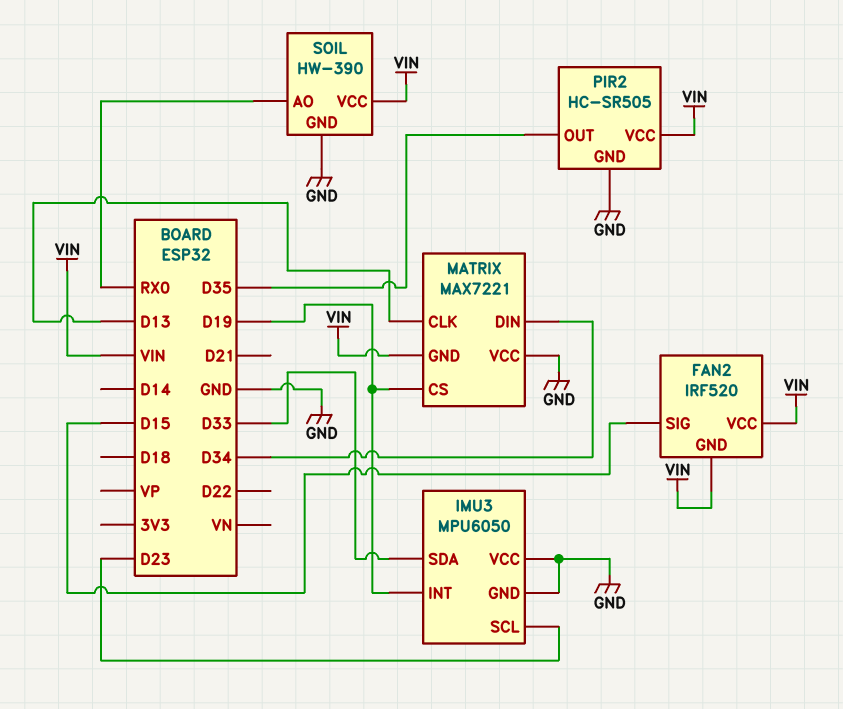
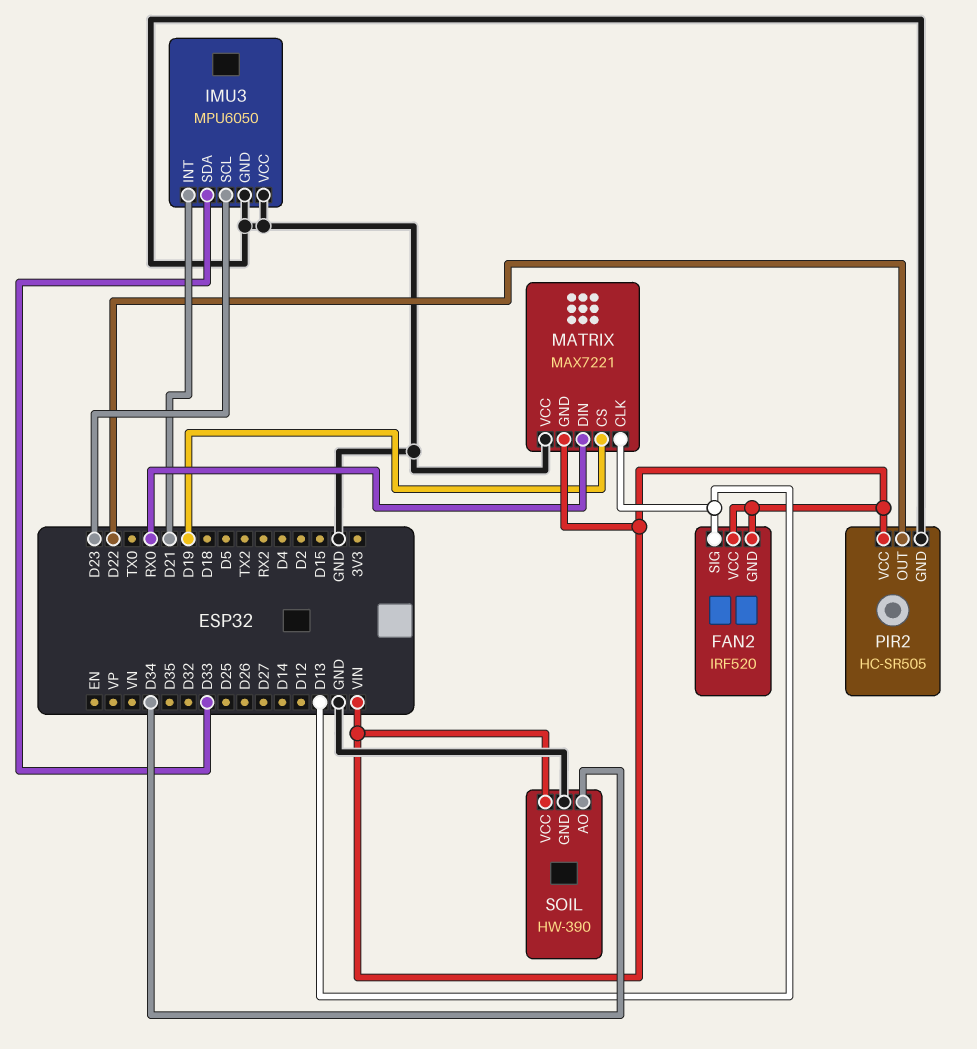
FAN2 pin SIG: D15 -> D13
IMU3 pin INT: D19 -> D21
MATRIX pin DIN: D34 -> RX0
PIR2 pin OUT: D35 -> D22
SOIL pin AO: RX0 -> D34

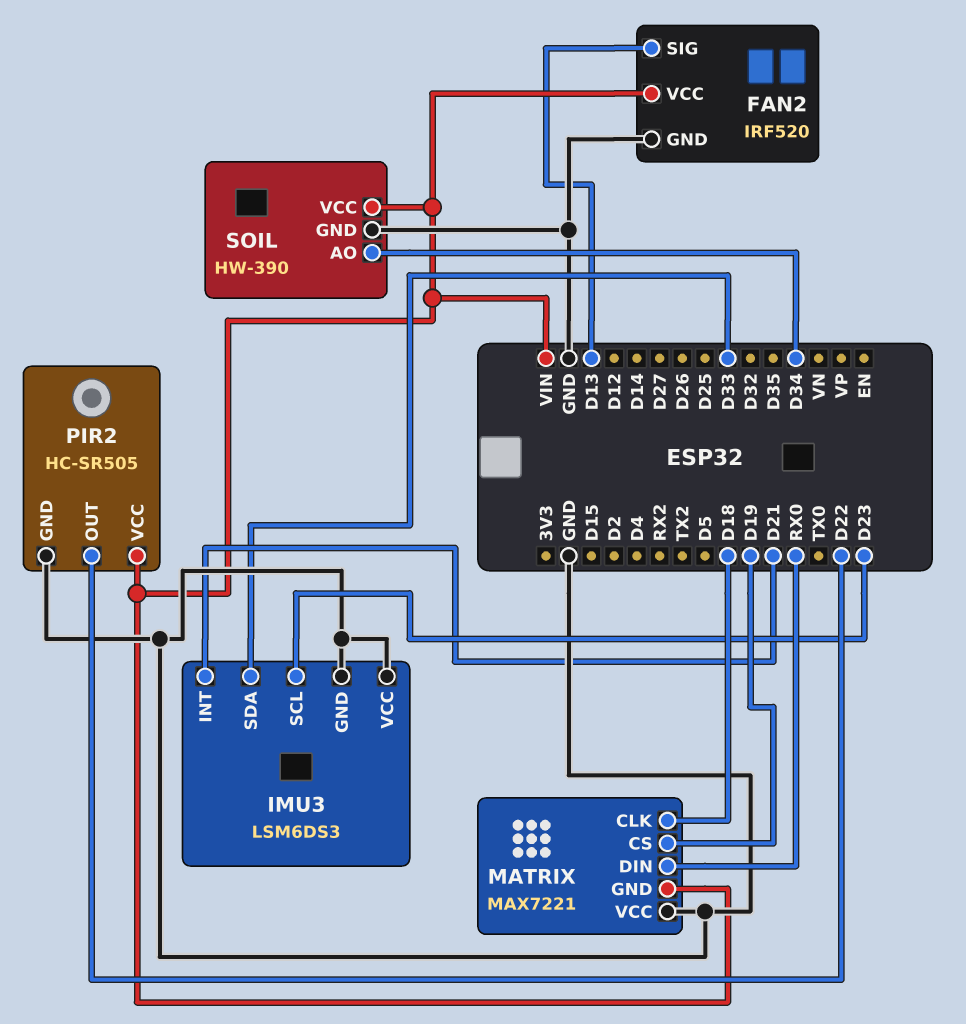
FAN2 pin GND: VIN -> GND
IMU3: MPU6050 -> LSM6DS3
MATRIX pin CLK: D13 -> D18

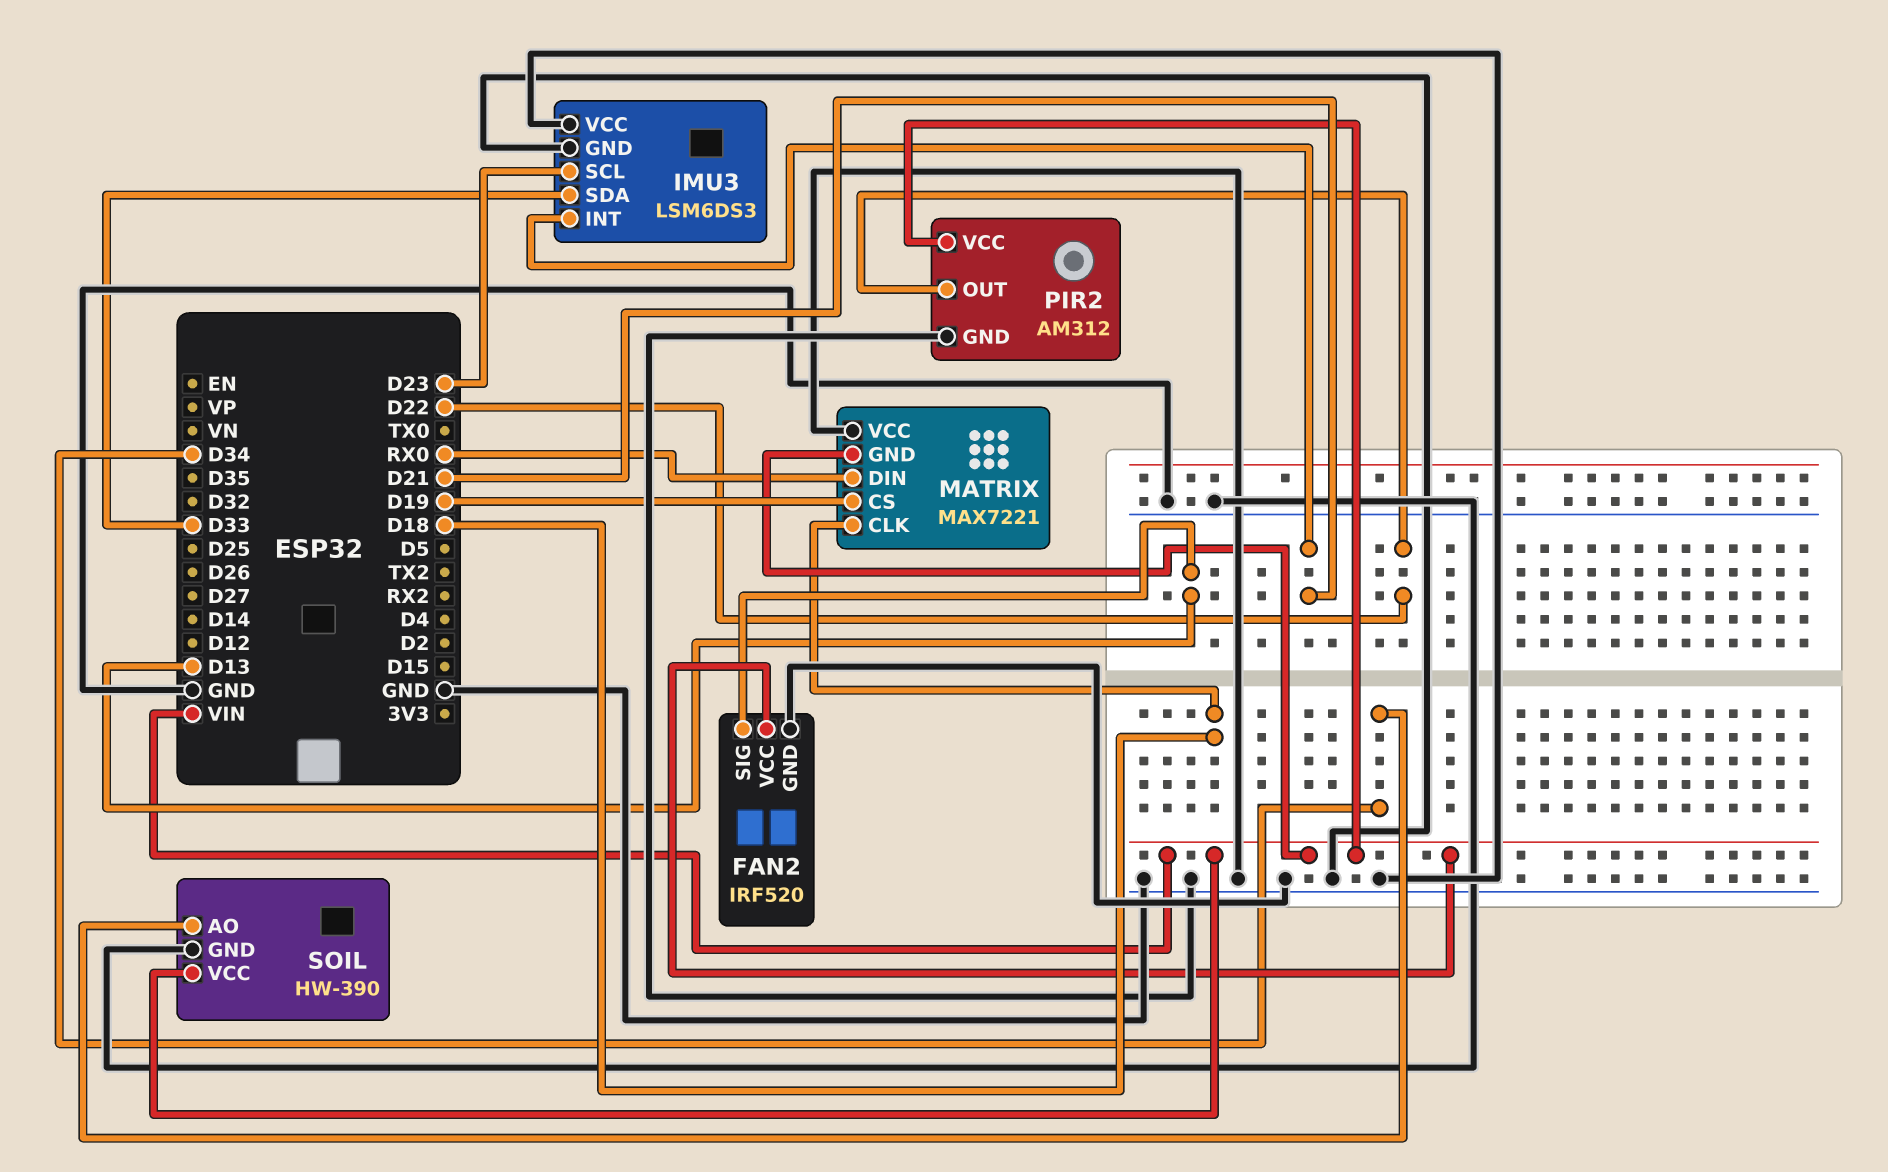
PIR2: HC-SR505 -> AM312

